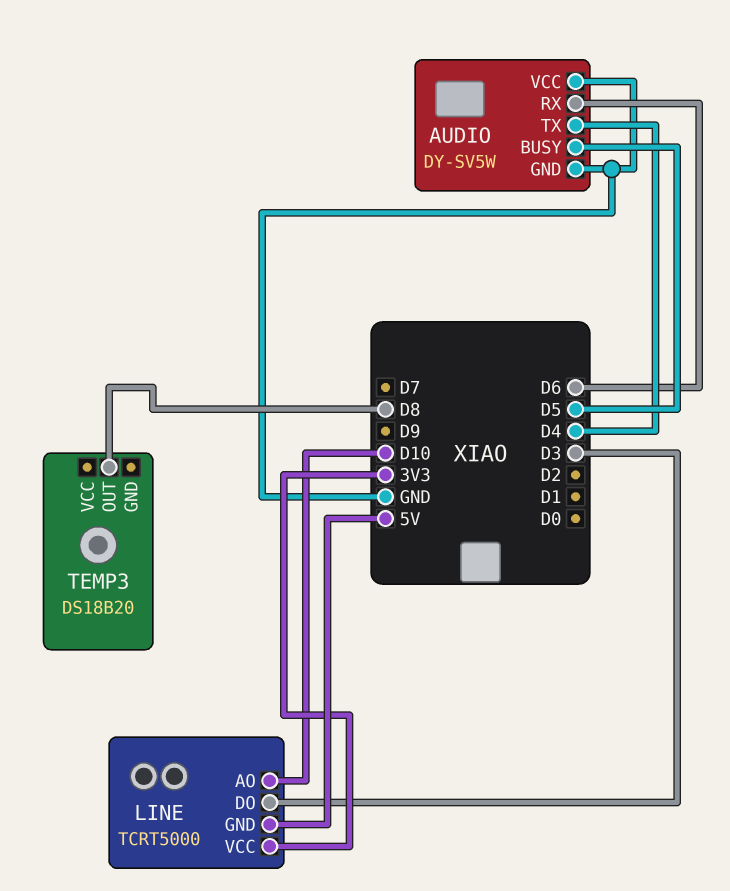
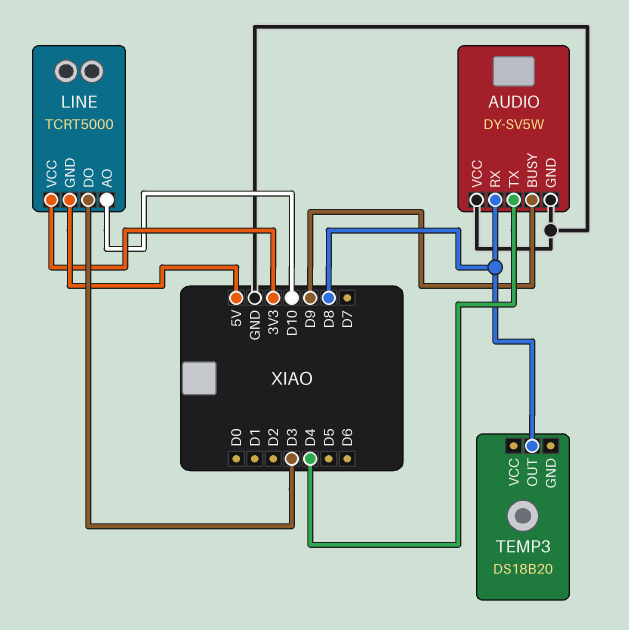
AUDIO pin BUSY: D5 -> D9
AUDIO pin RX: D6 -> D8

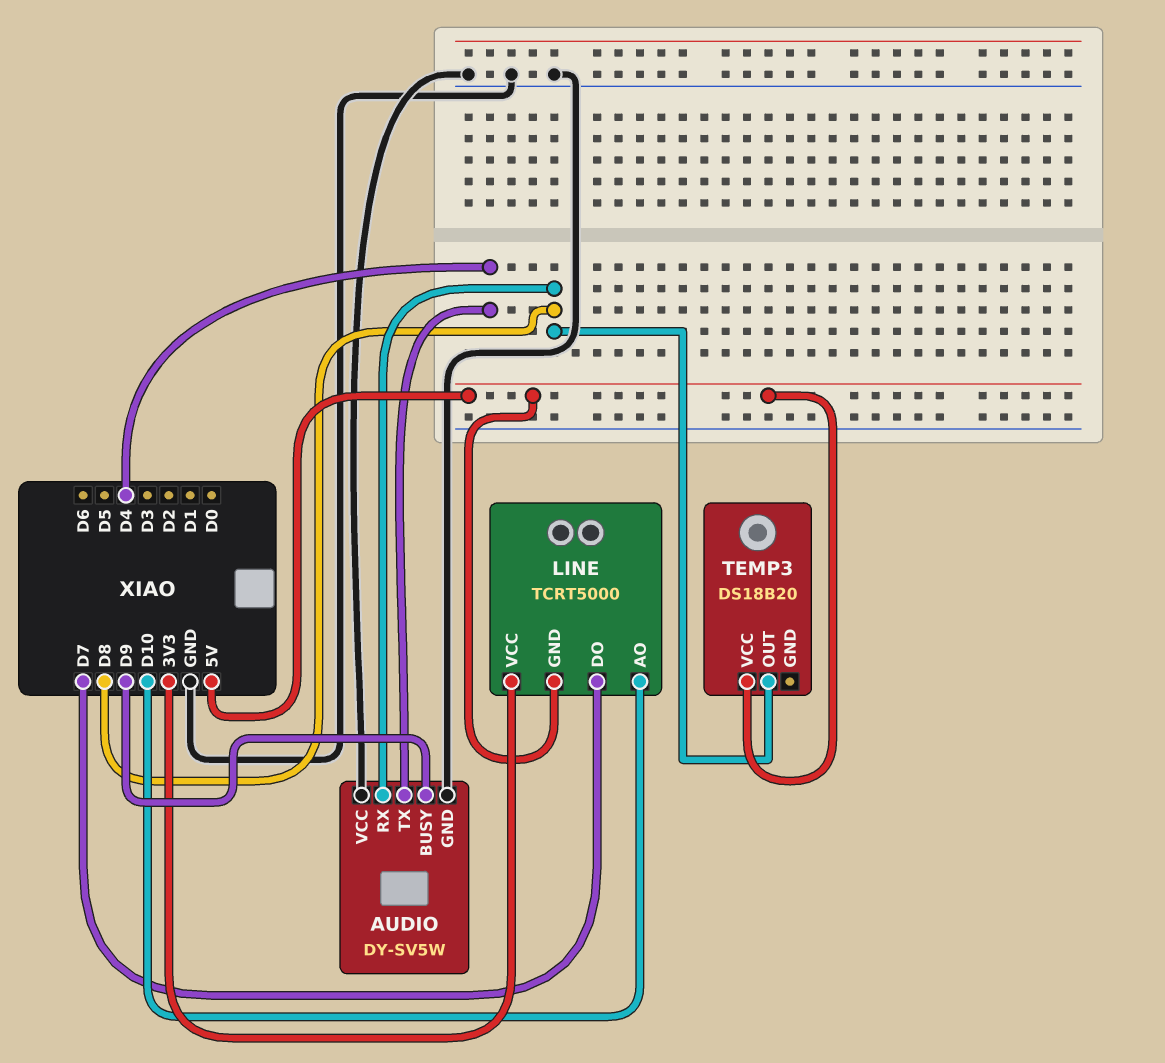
LINE pin DO: D3 -> D7
TEMP3 pin VCC: none -> 5V

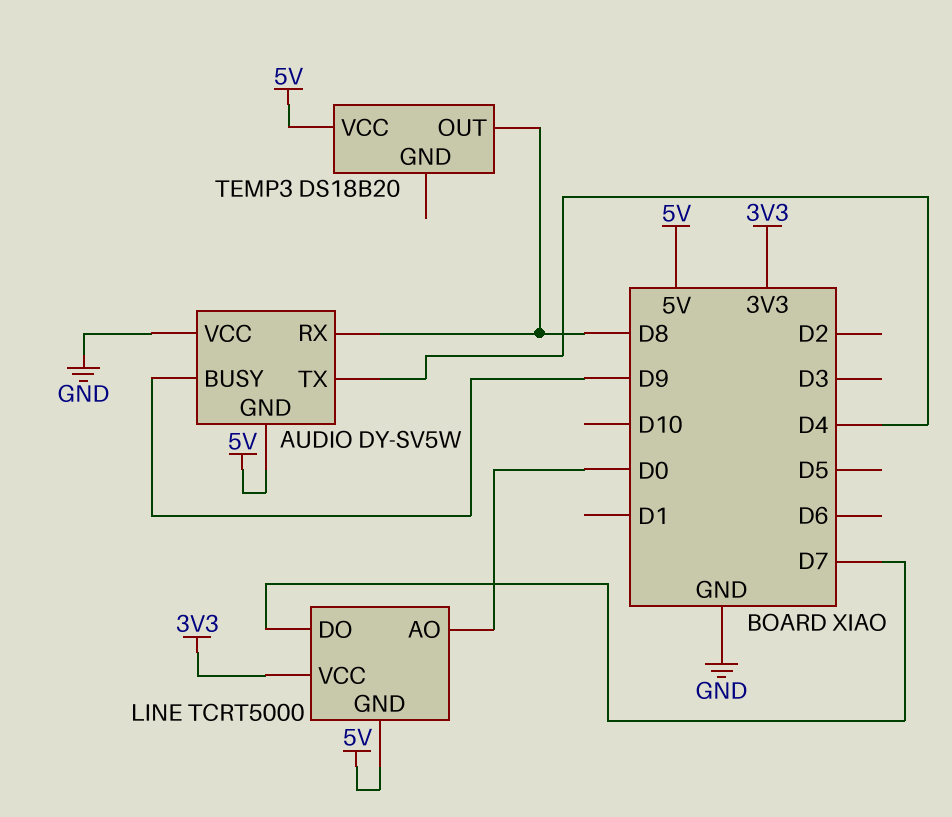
AUDIO pin GND: GND -> 5V
LINE pin AO: D10 -> D0

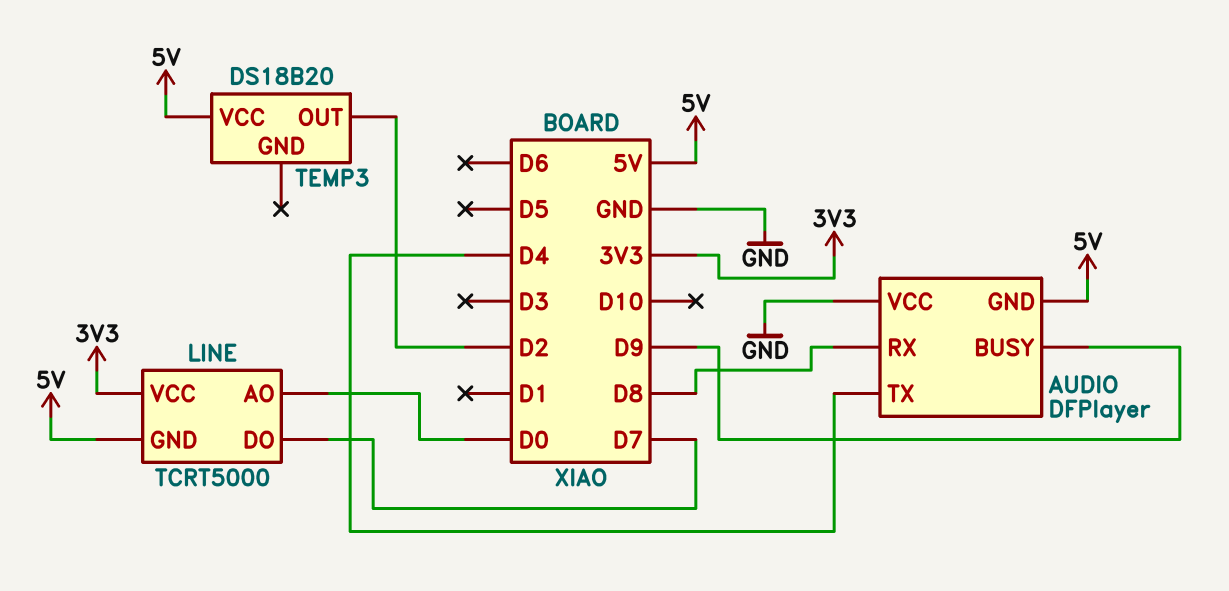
AUDIO: DY-SV5W -> DFPlayer
TEMP3 pin OUT: D8 -> D2

